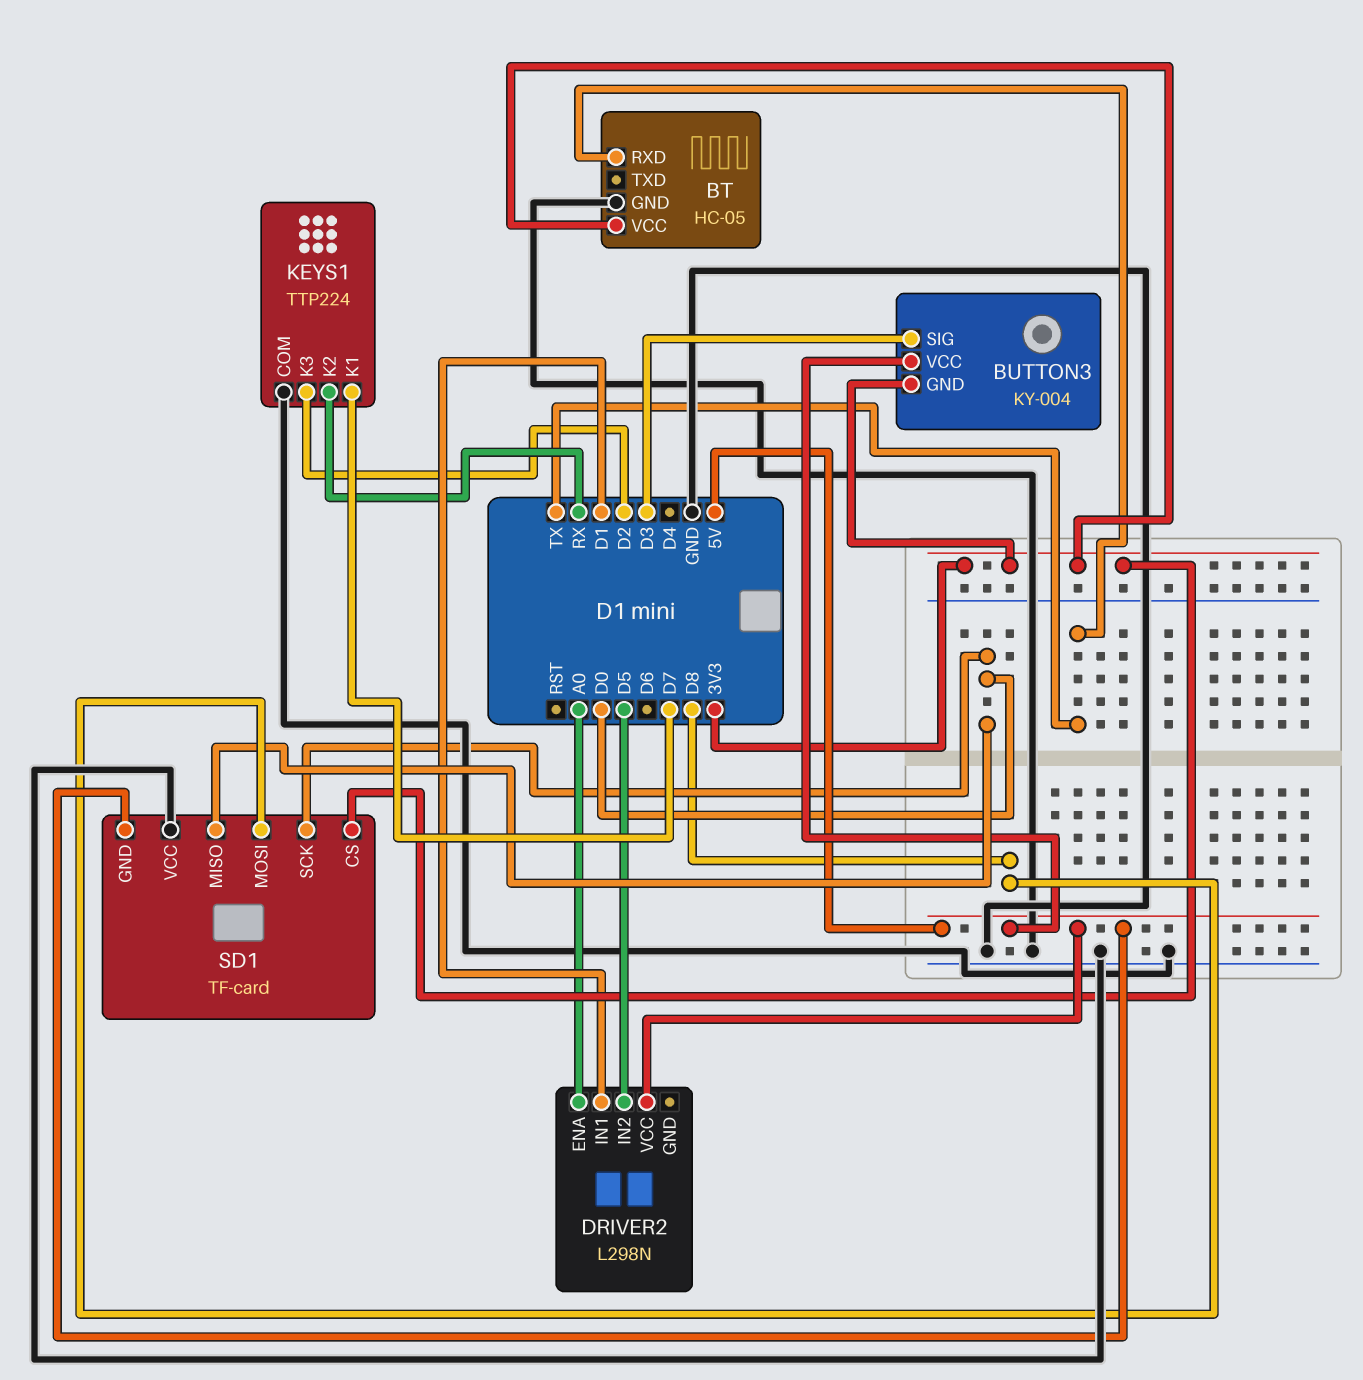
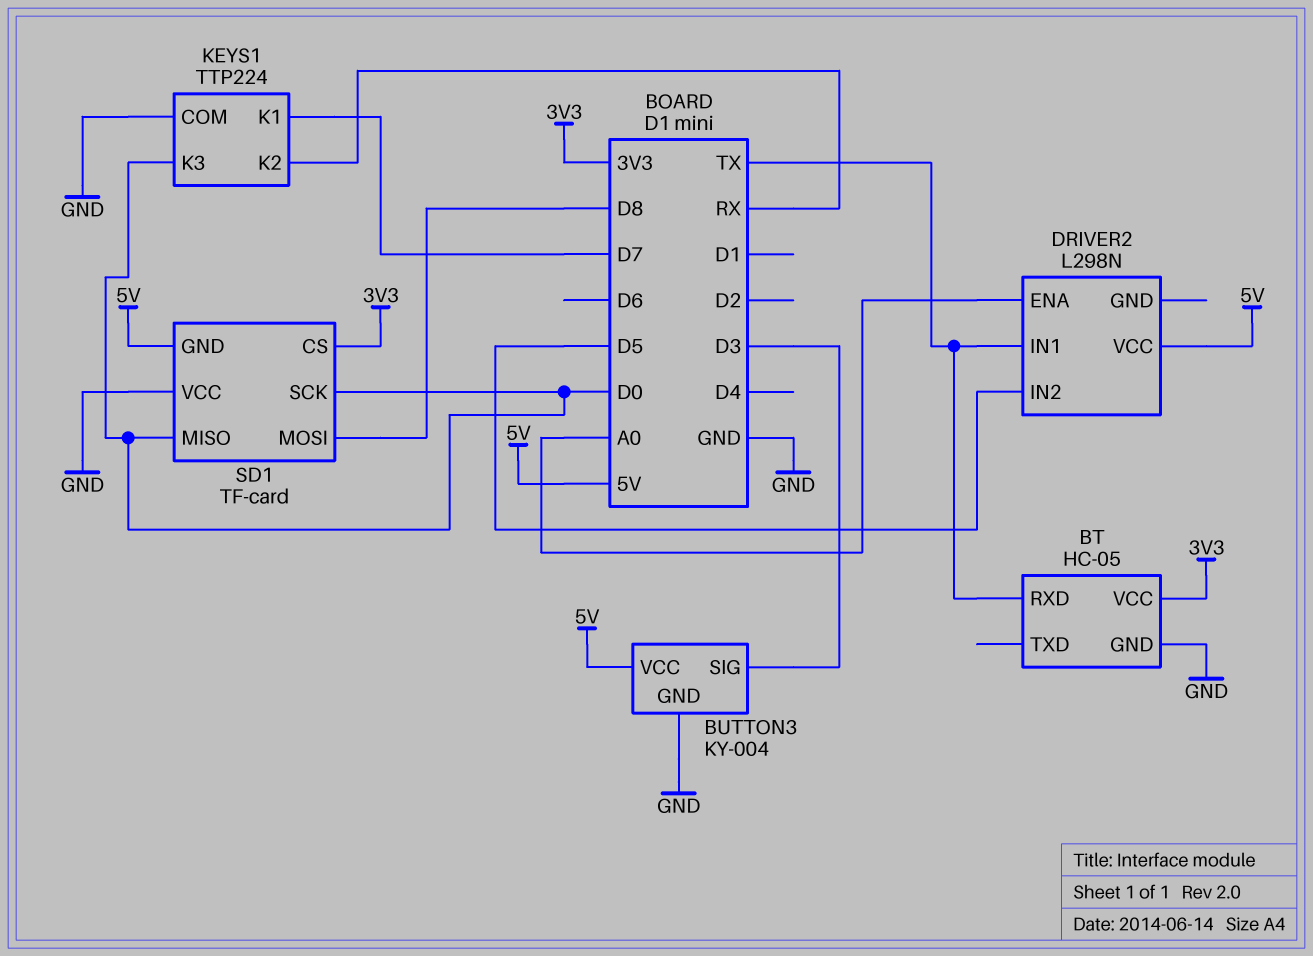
BUTTON3 pin GND: 3V3 -> GND
DRIVER2 pin IN1: D1 -> TX
KEYS1 pin K3: D2 -> D0

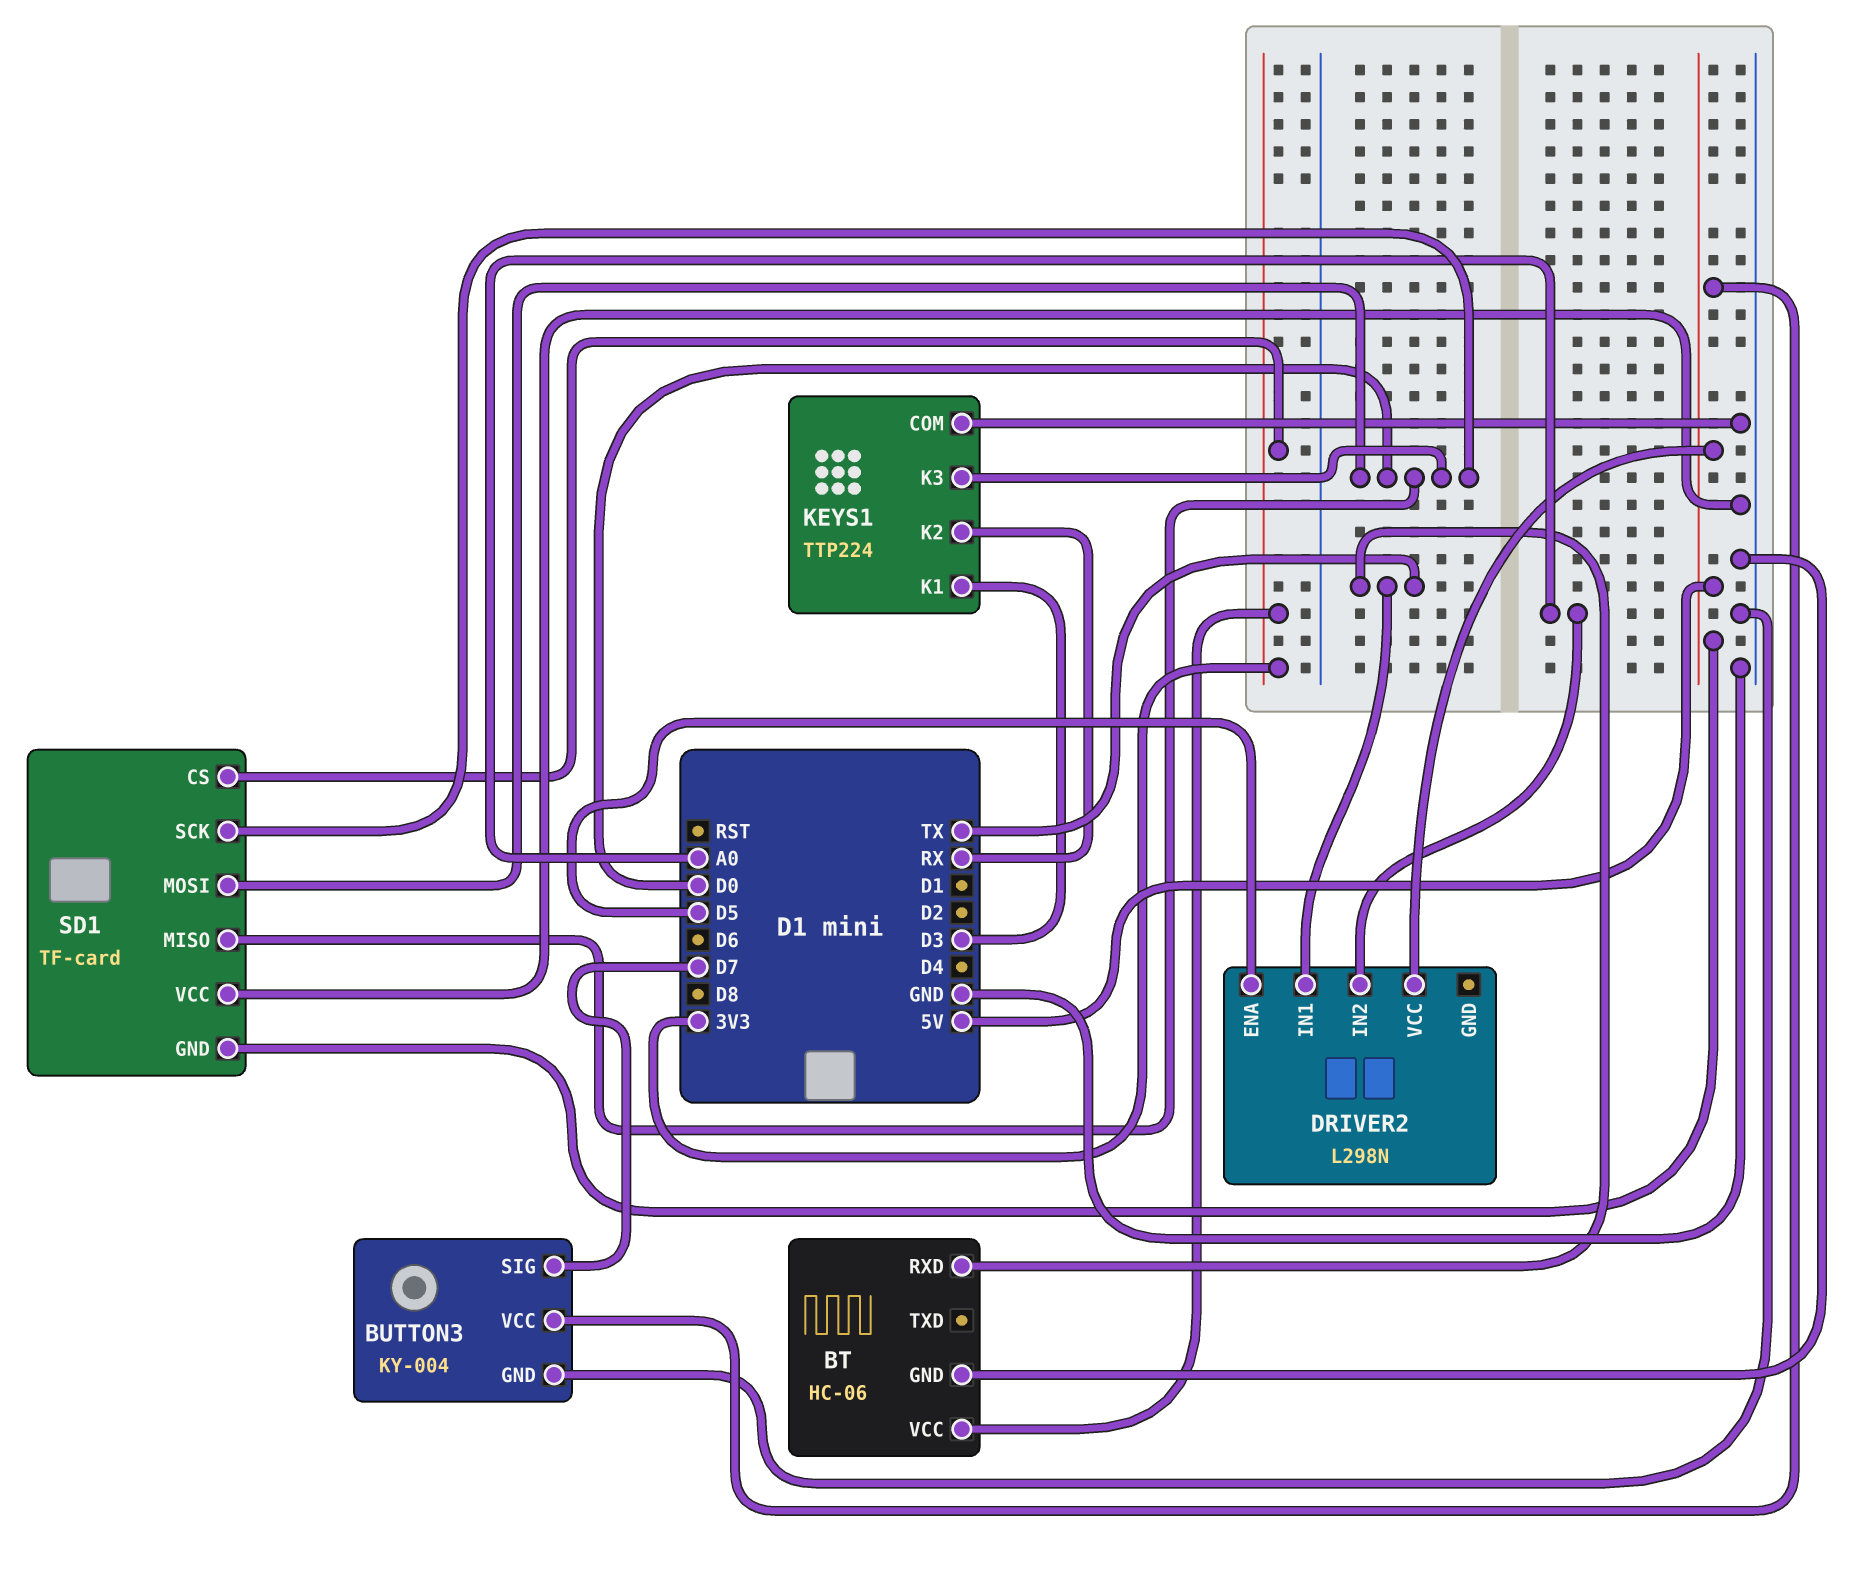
BT: HC-05 -> HC-06
BUTTON3 pin SIG: D3 -> D7
DRIVER2 pin ENA: A0 -> D5
DRIVER2 pin IN2: D5 -> A0
KEYS1 pin K1: D7 -> D3
SD1 pin MOSI: D8 -> D0

